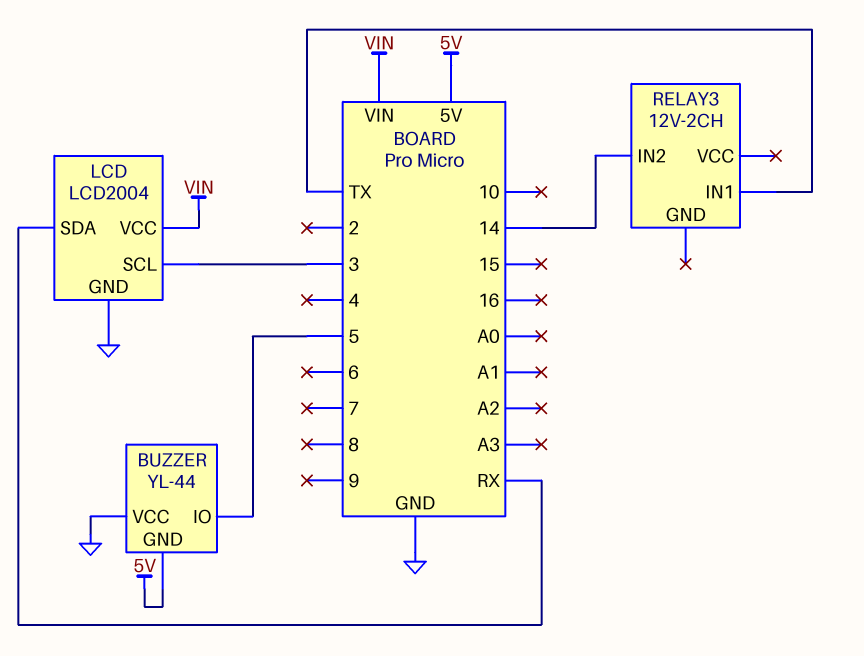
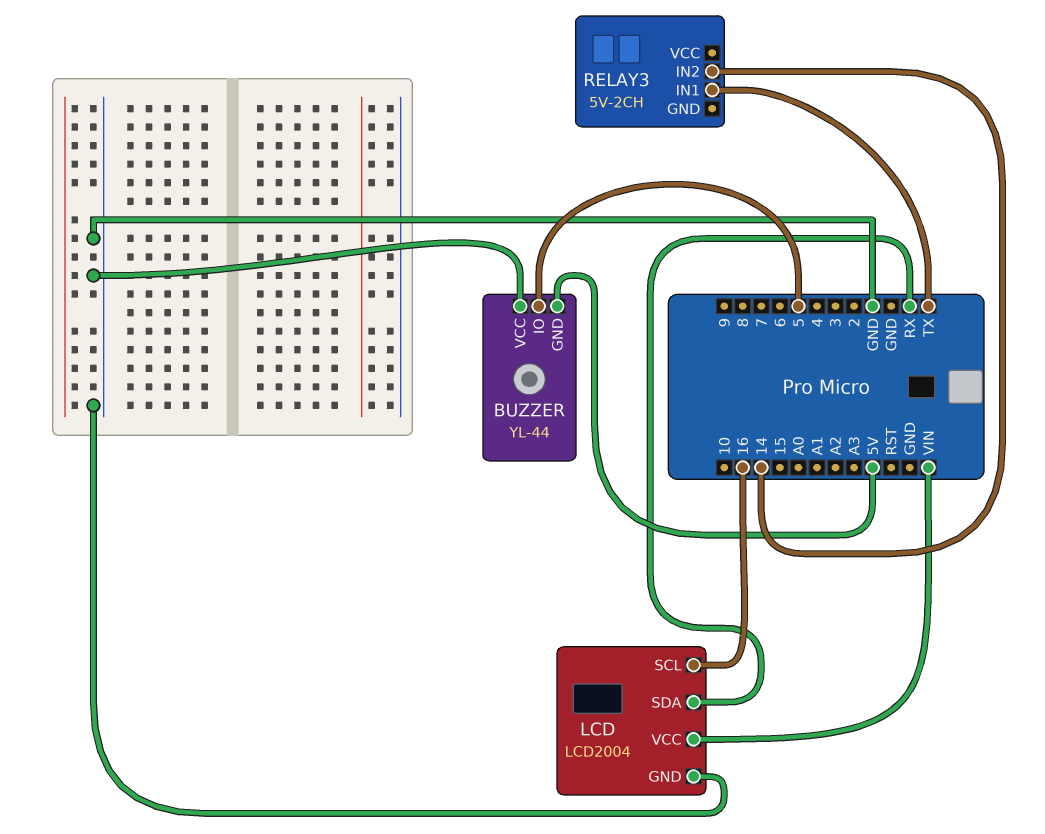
LCD pin SCL: 3 -> 16
RELAY3: 12V-2CH -> 5V-2CH

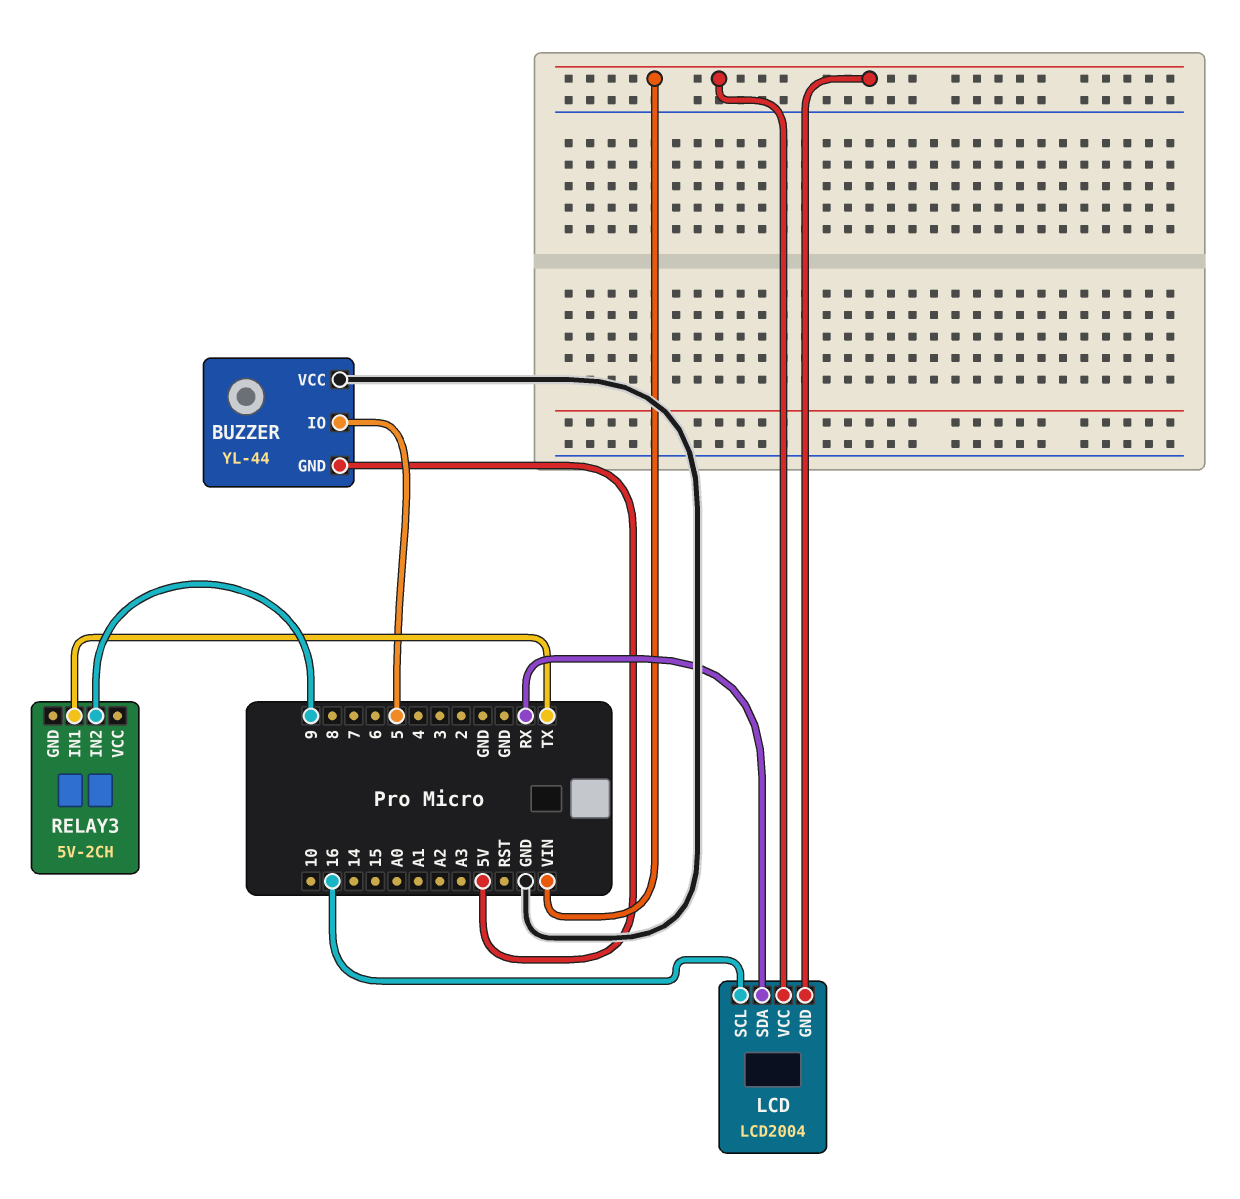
LCD pin GND: GND -> VIN
RELAY3 pin IN2: 14 -> 9

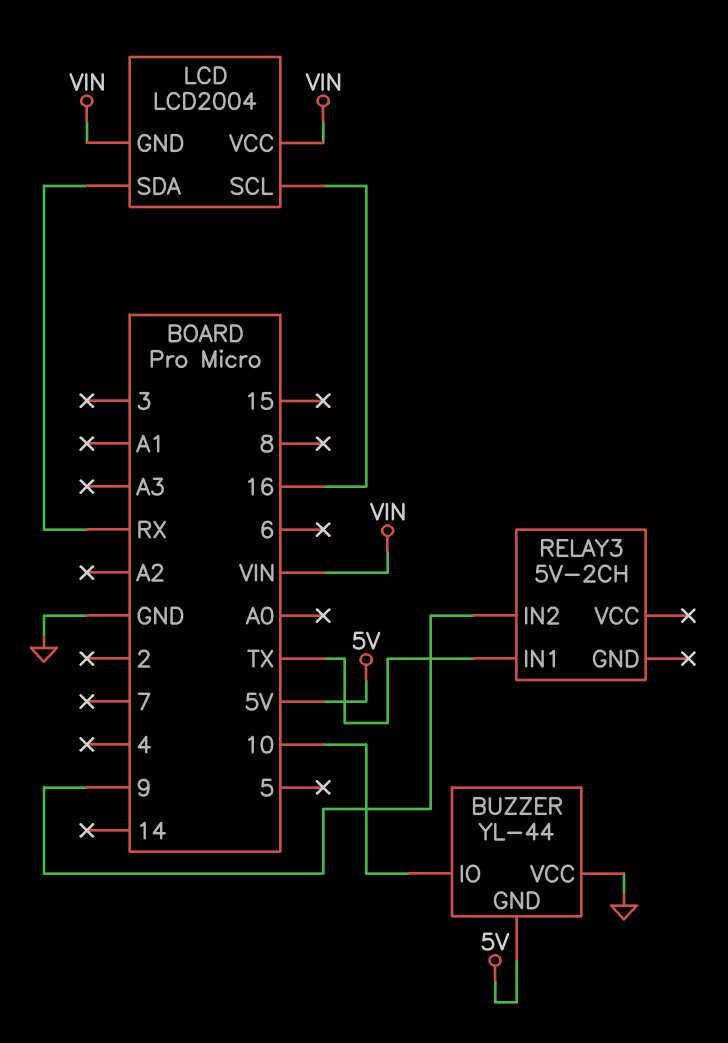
BUZZER pin IO: 5 -> 10

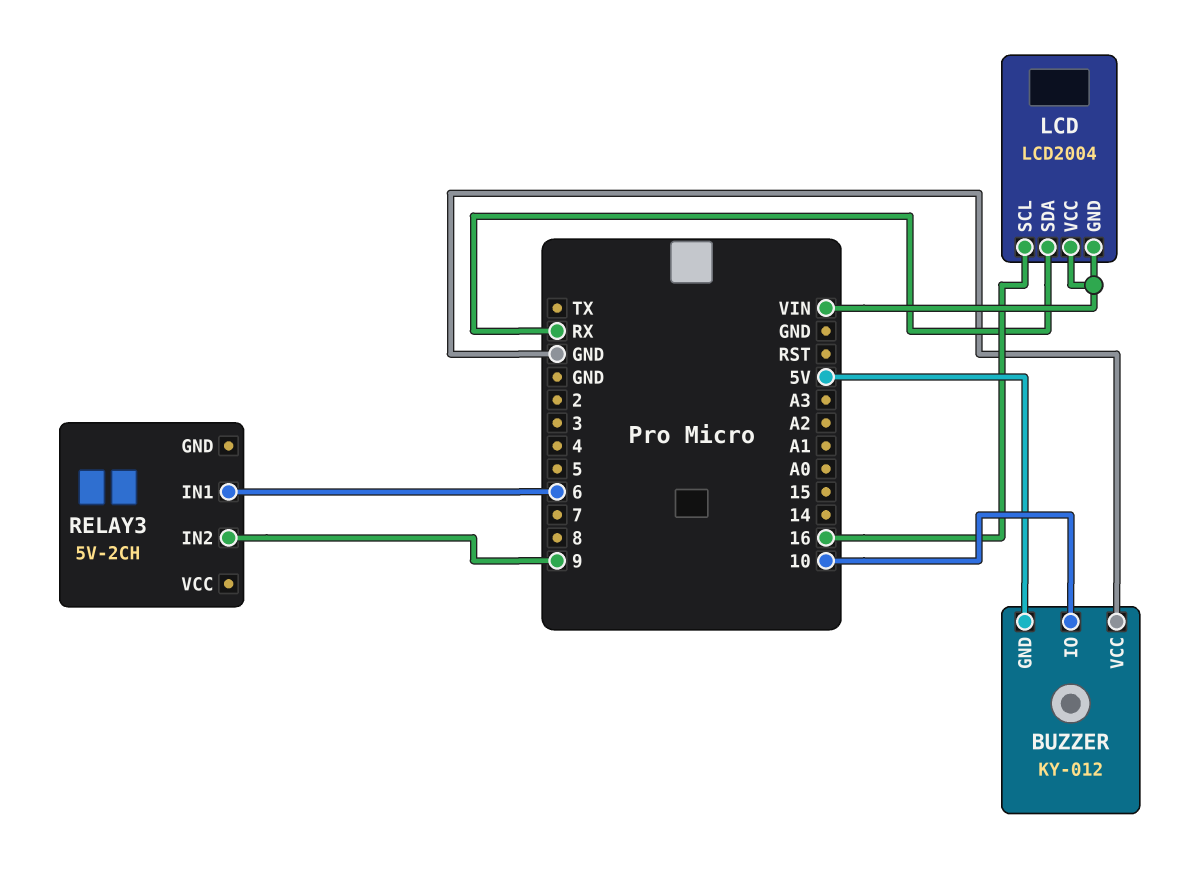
BUZZER: YL-44 -> KY-012
RELAY3 pin IN1: TX -> 6

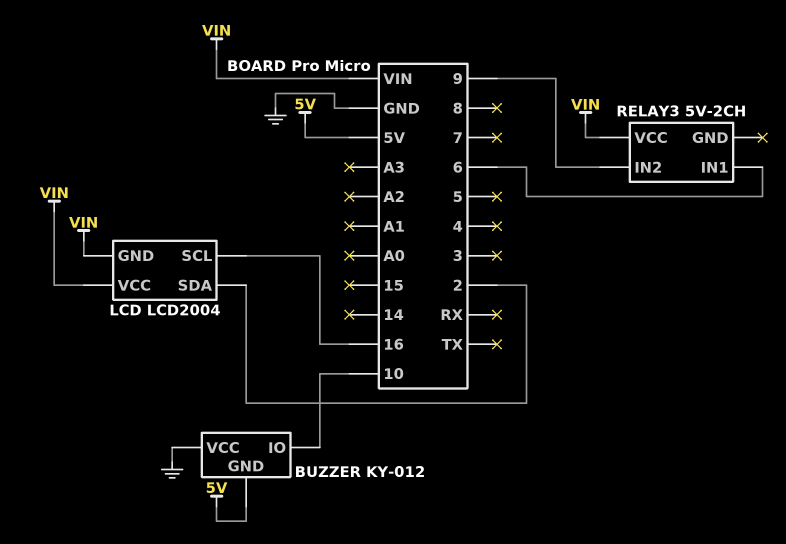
LCD pin SDA: RX -> 2
RELAY3 pin VCC: none -> VIN

